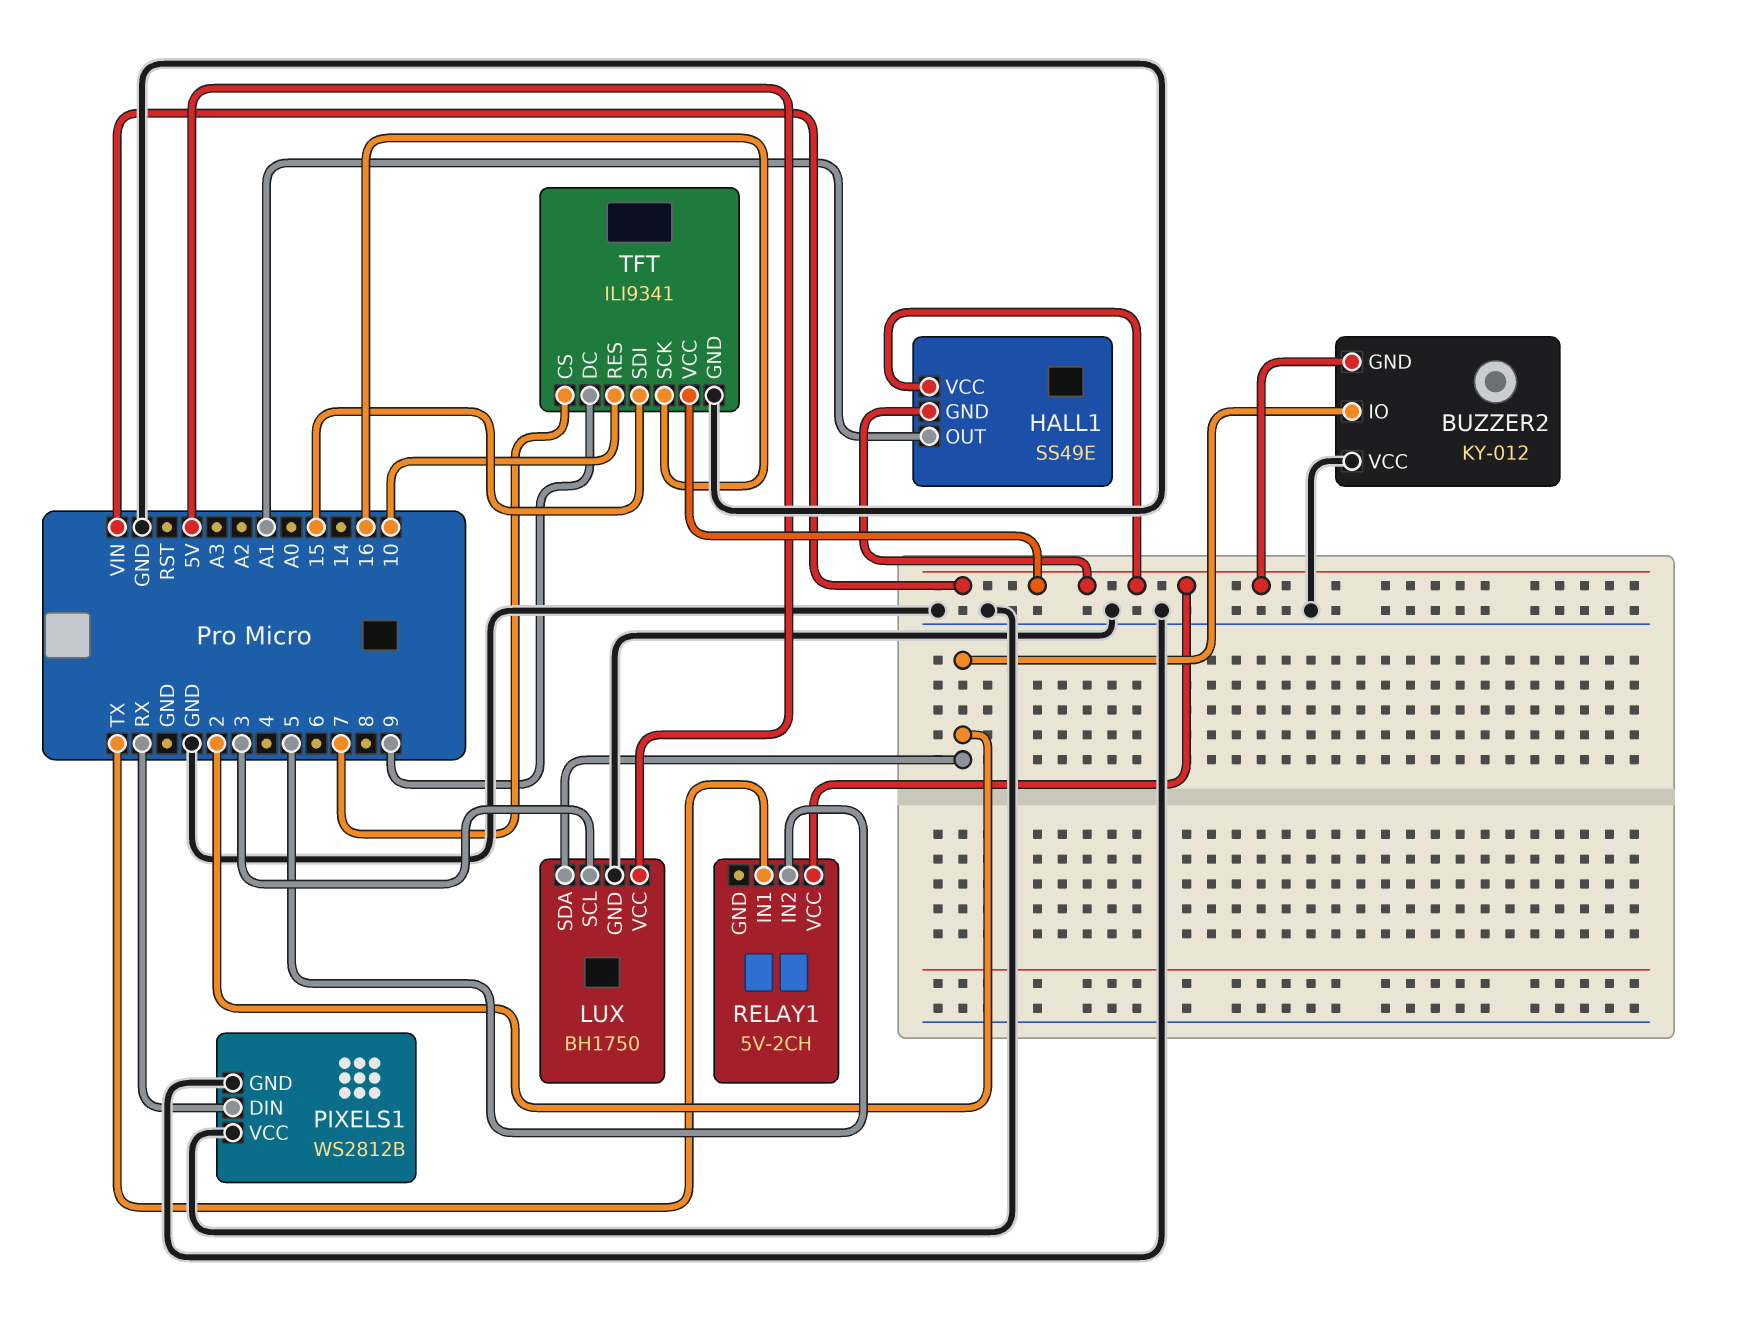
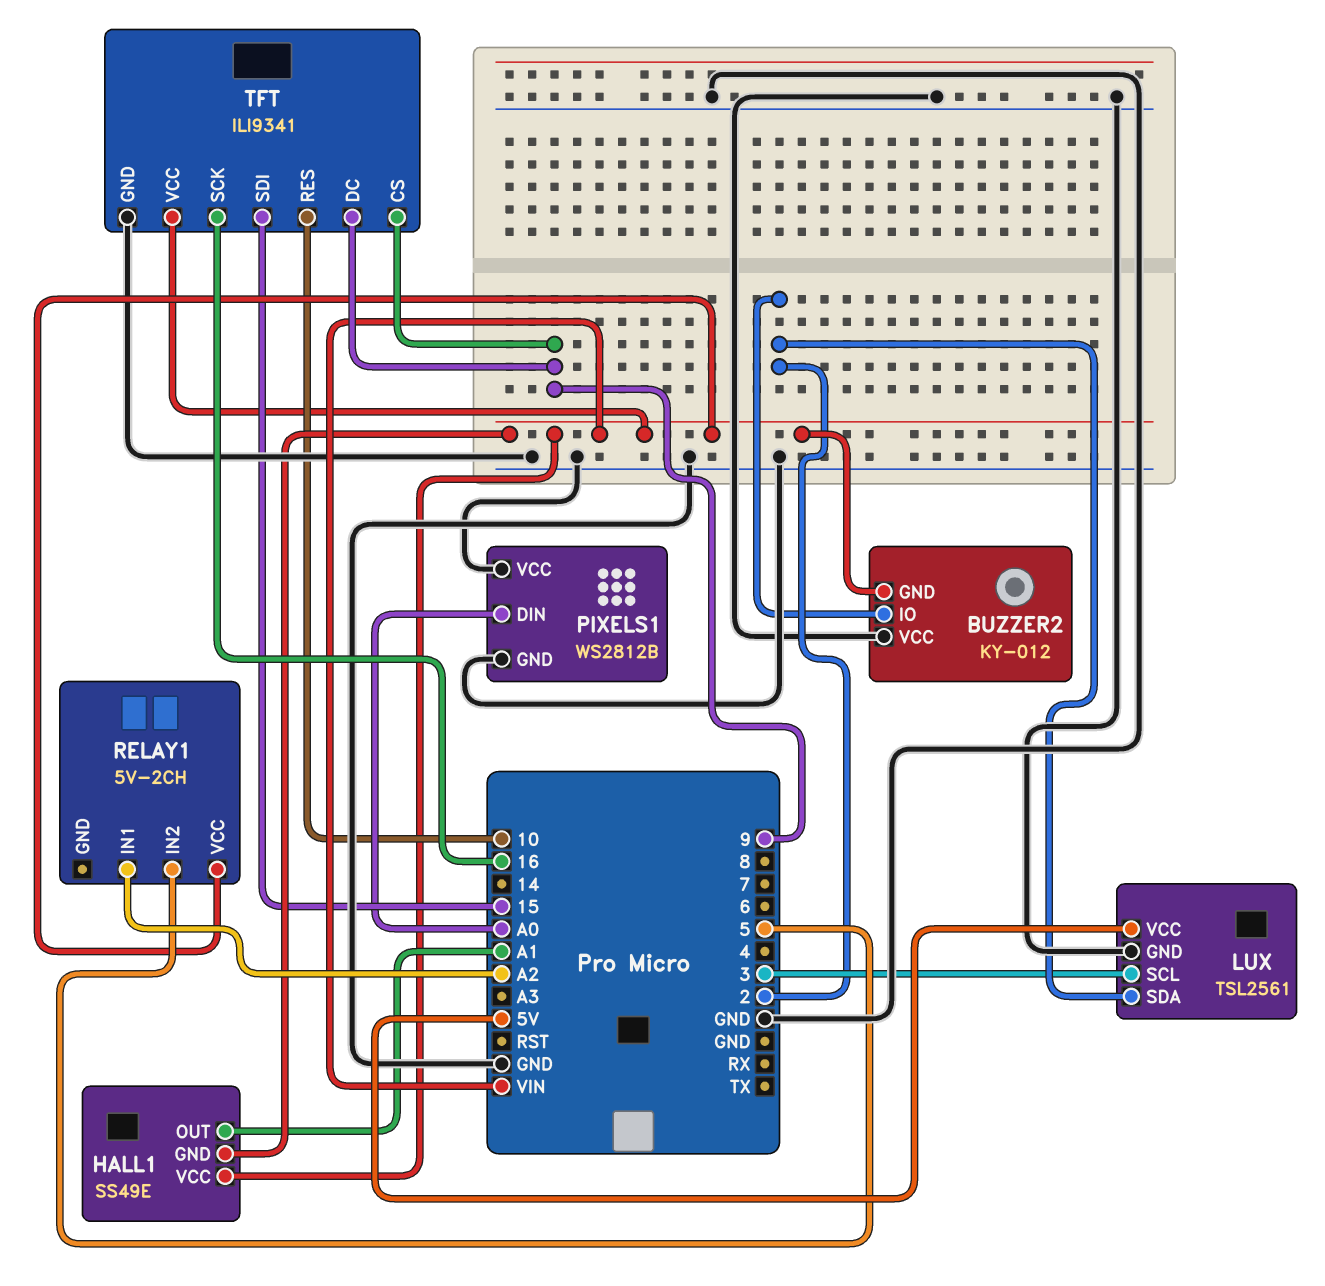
LUX: BH1750 -> TSL2561
PIXELS1 pin DIN: RX -> A0
RELAY1 pin IN1: TX -> A2
TFT pin CS: 7 -> 9

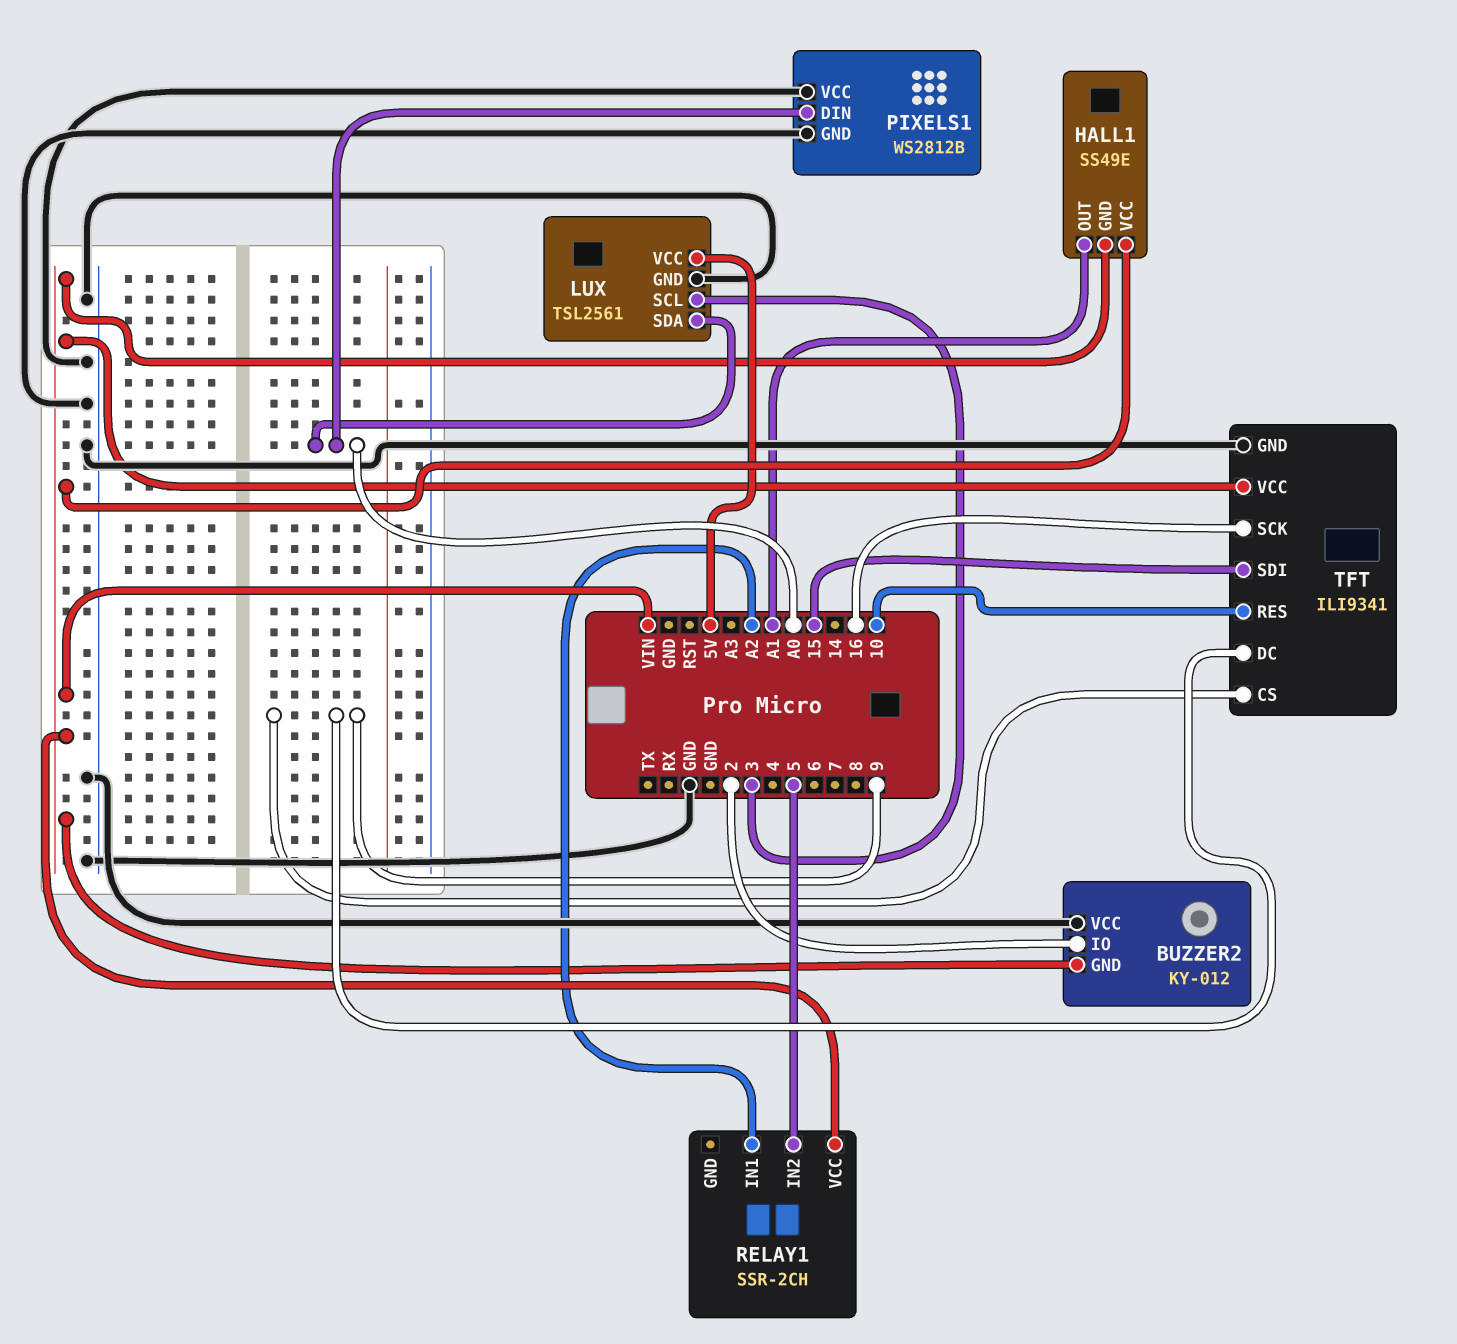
LUX pin SDA: 2 -> A0
RELAY1: 5V-2CH -> SSR-2CH

